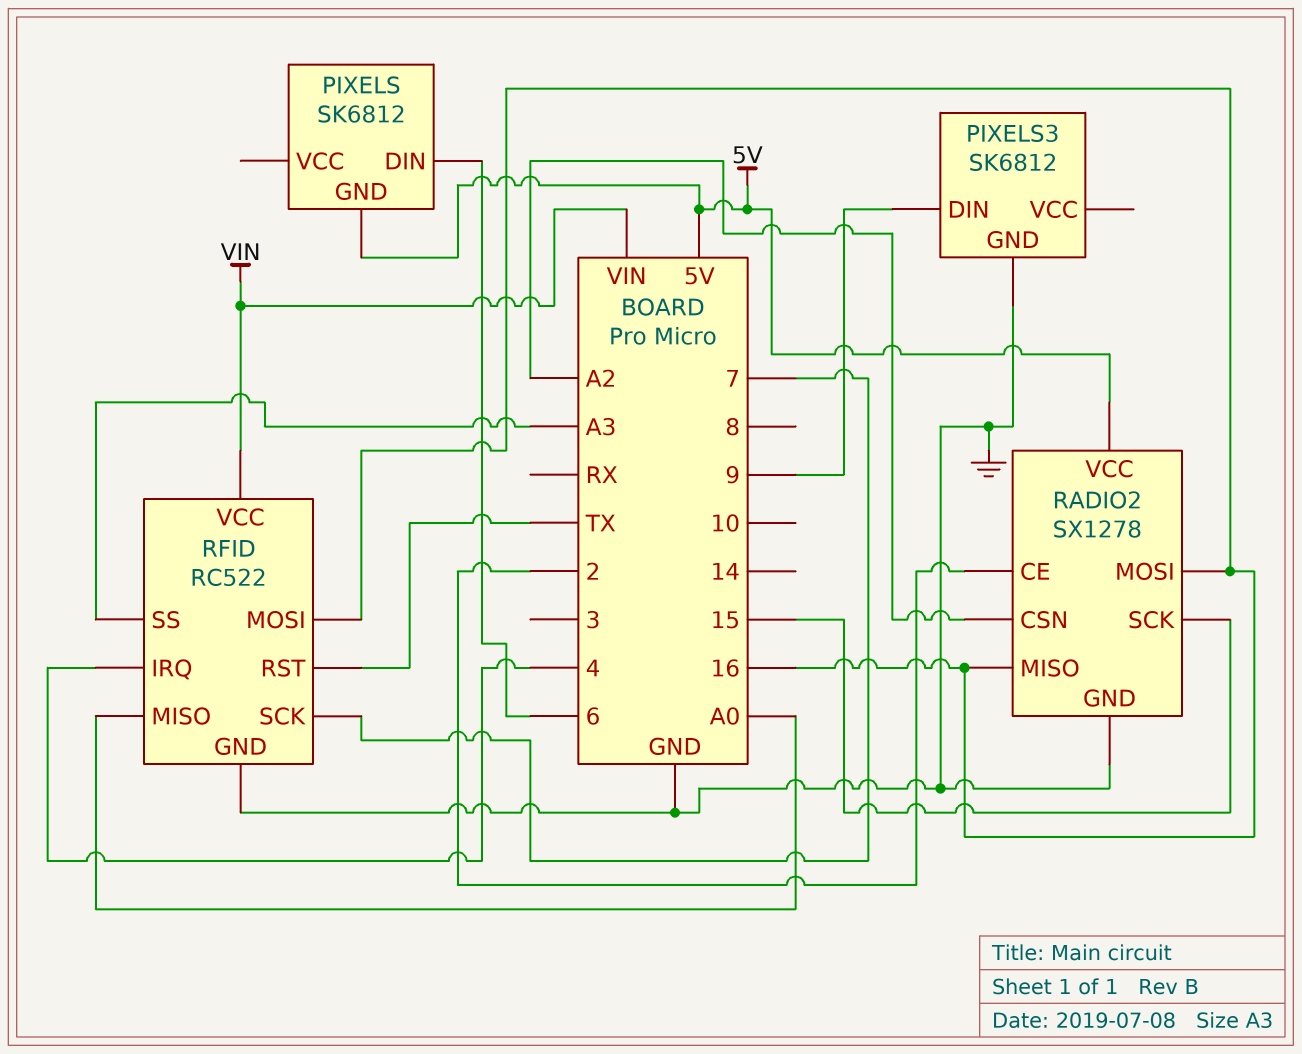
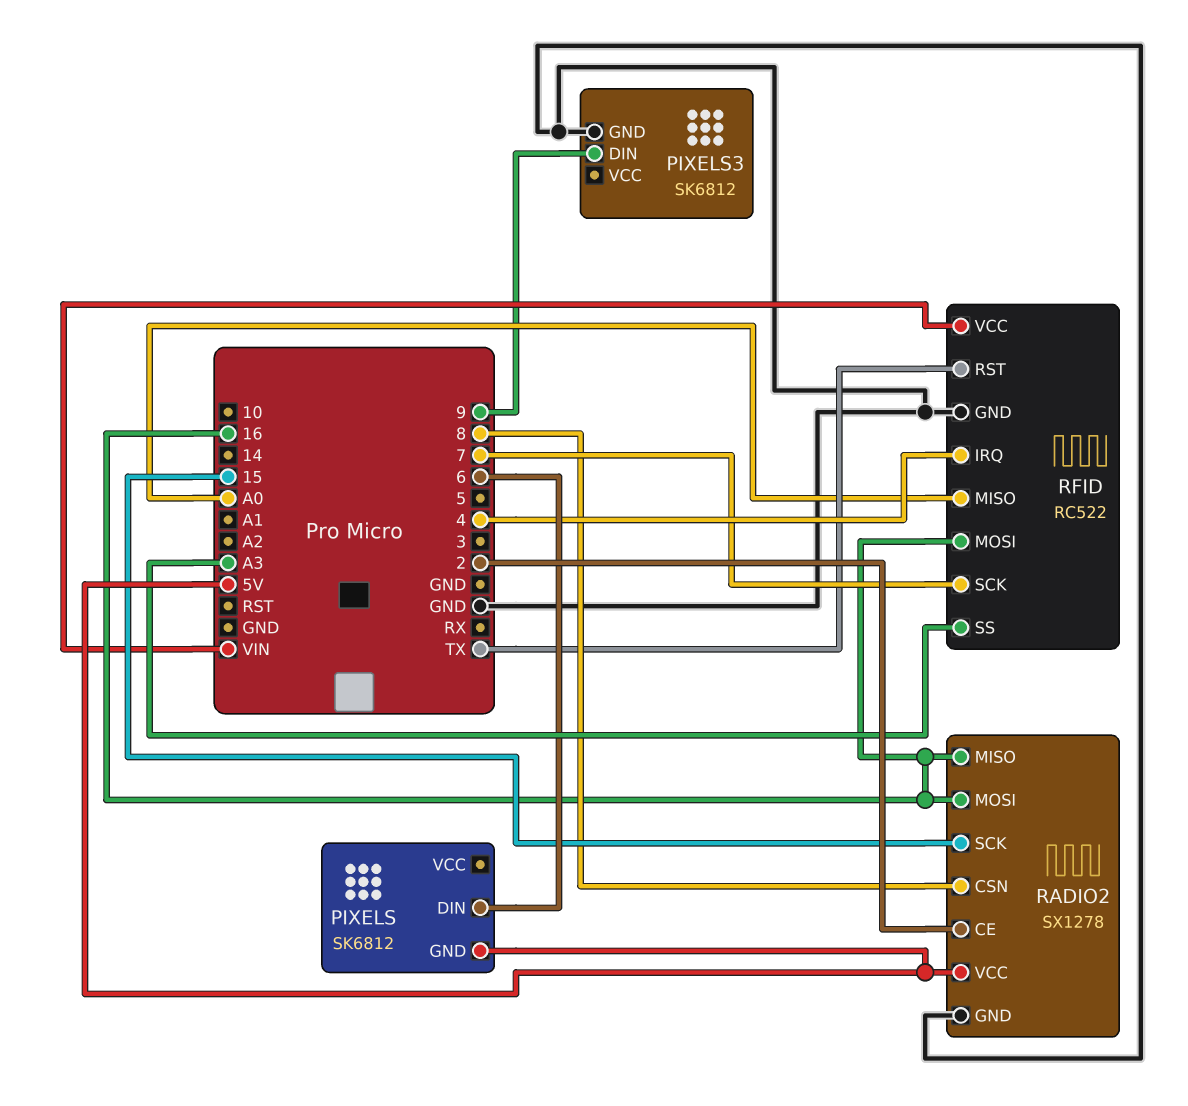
RADIO2 pin CSN: A2 -> 8

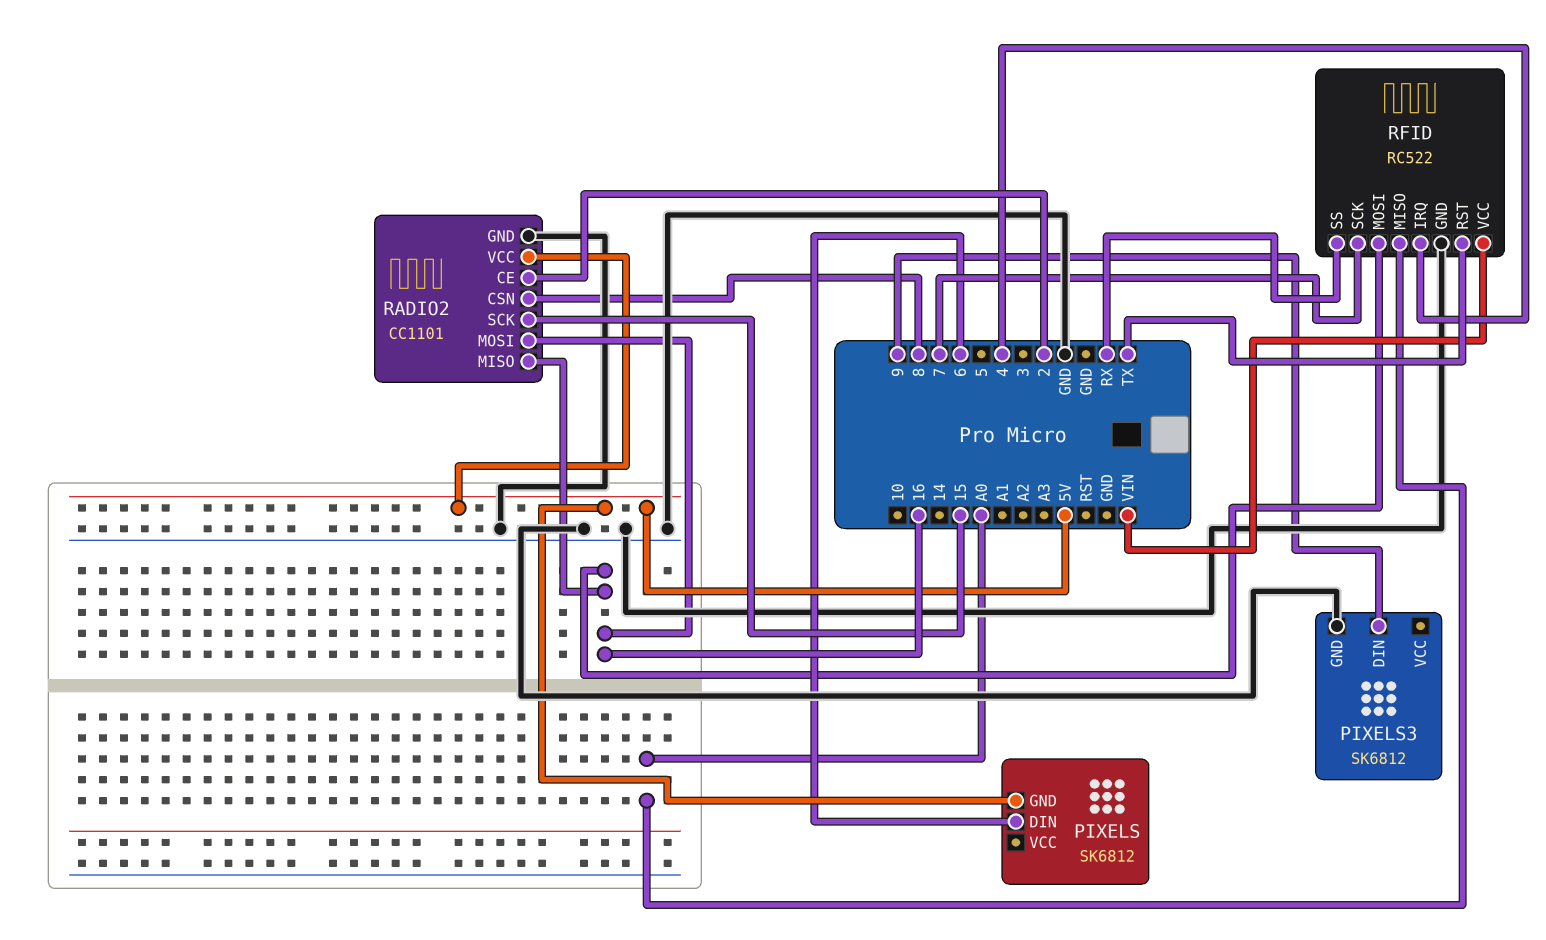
RADIO2: SX1278 -> CC1101
RFID pin SS: A3 -> RX

